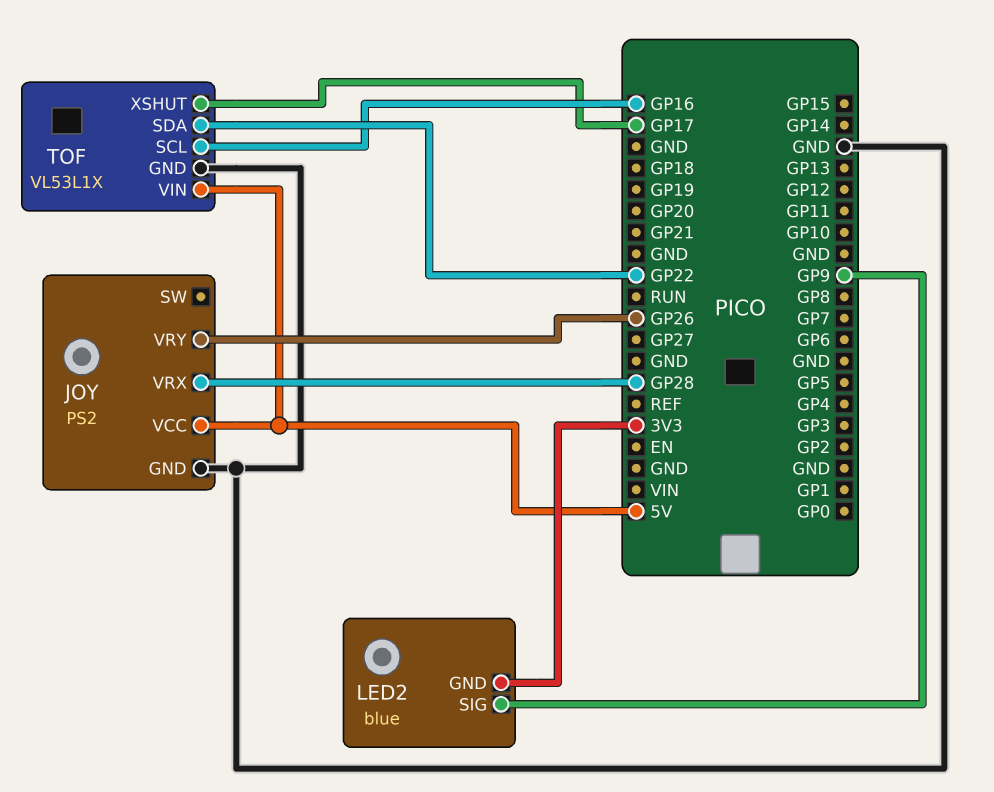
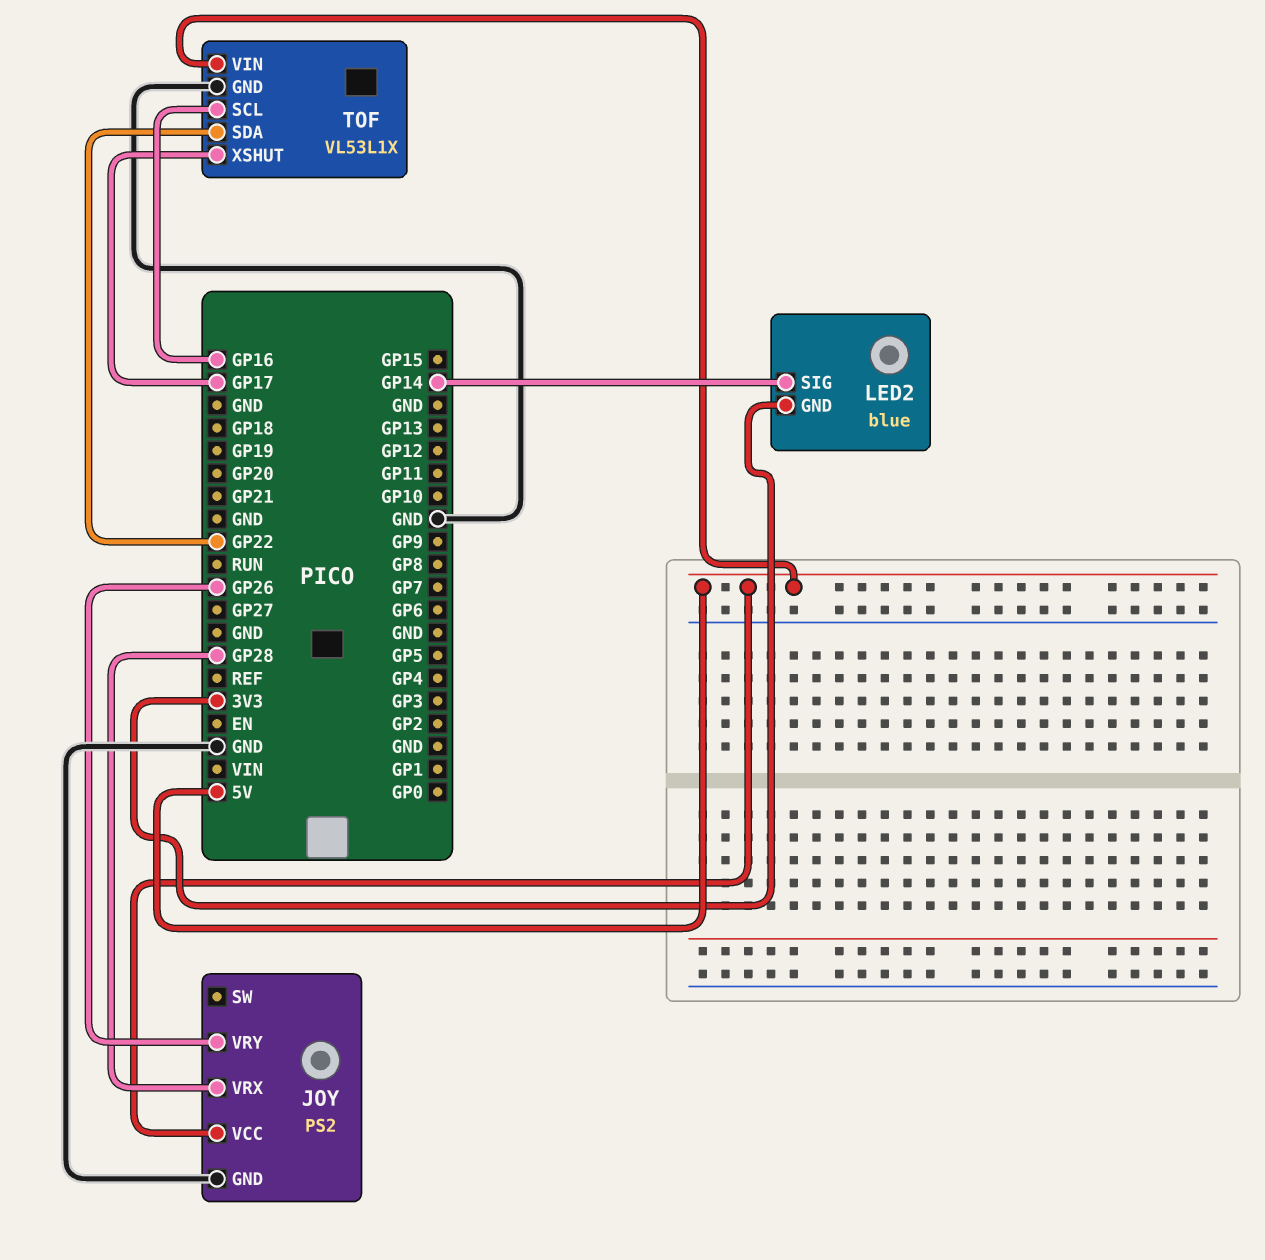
LED2 pin SIG: GP9 -> GP14

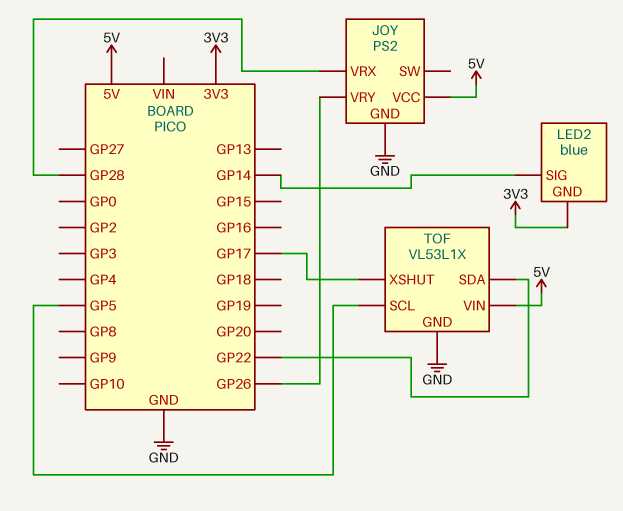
TOF pin SCL: GP16 -> GP5

